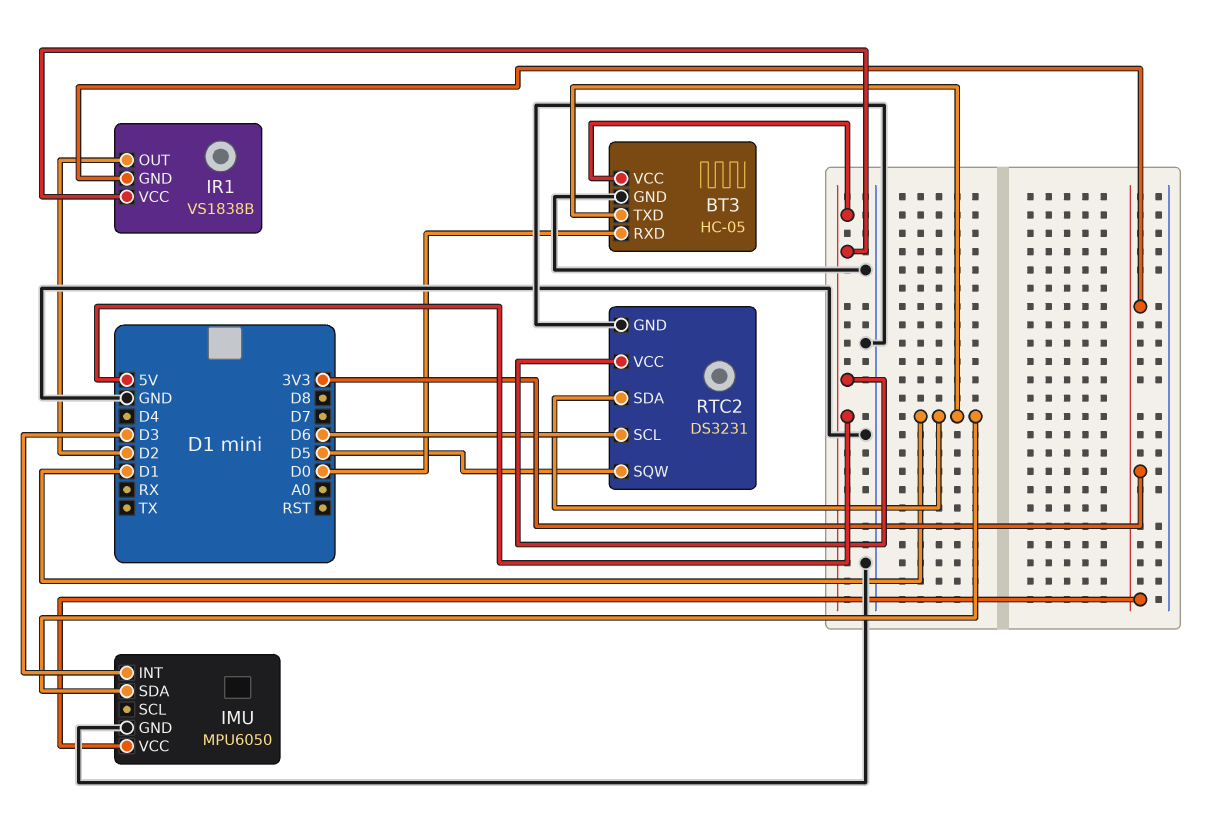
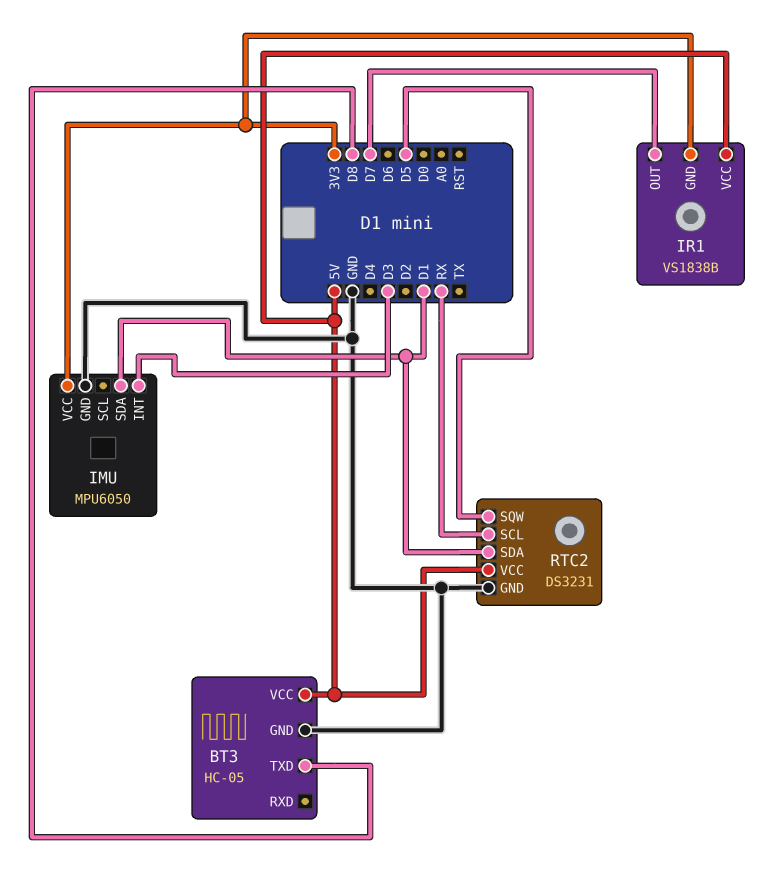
BT3 pin RXD: D0 -> none
BT3 pin TXD: D1 -> D8
IR1 pin OUT: D2 -> D7
RTC2 pin SCL: D6 -> RX

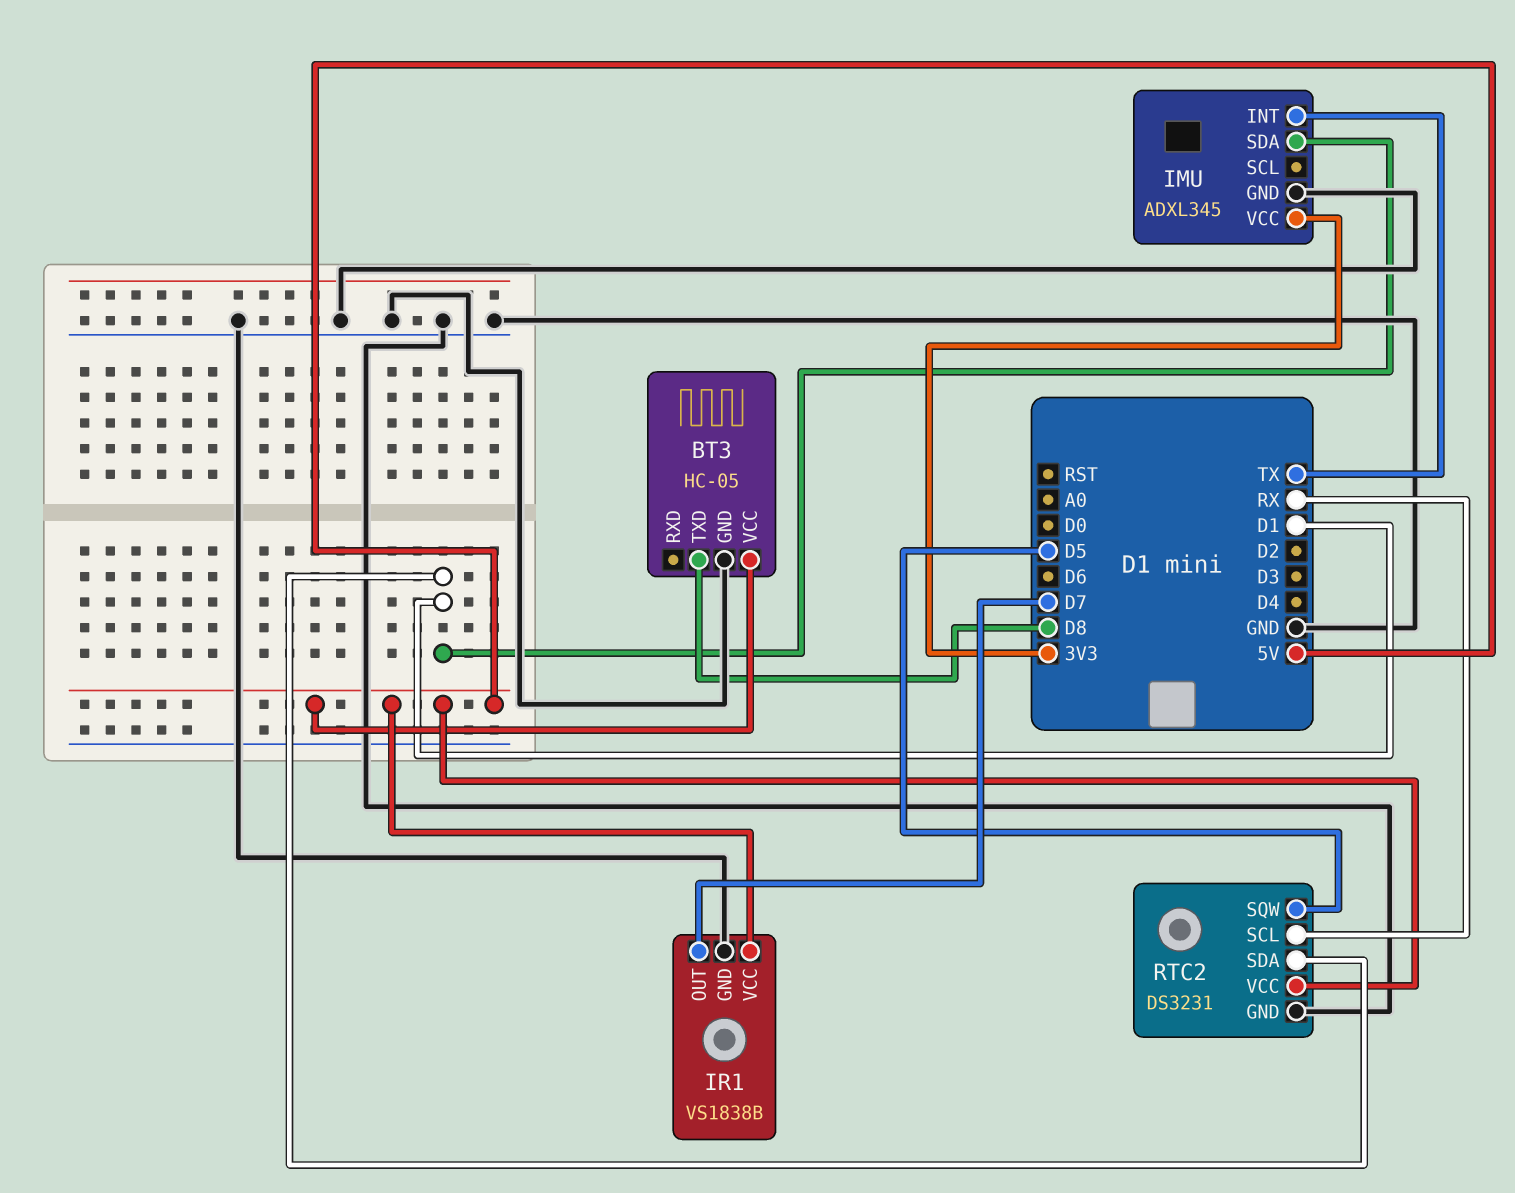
IMU: MPU6050 -> ADXL345
IMU pin INT: D3 -> TX
IR1 pin GND: 3V3 -> GND

